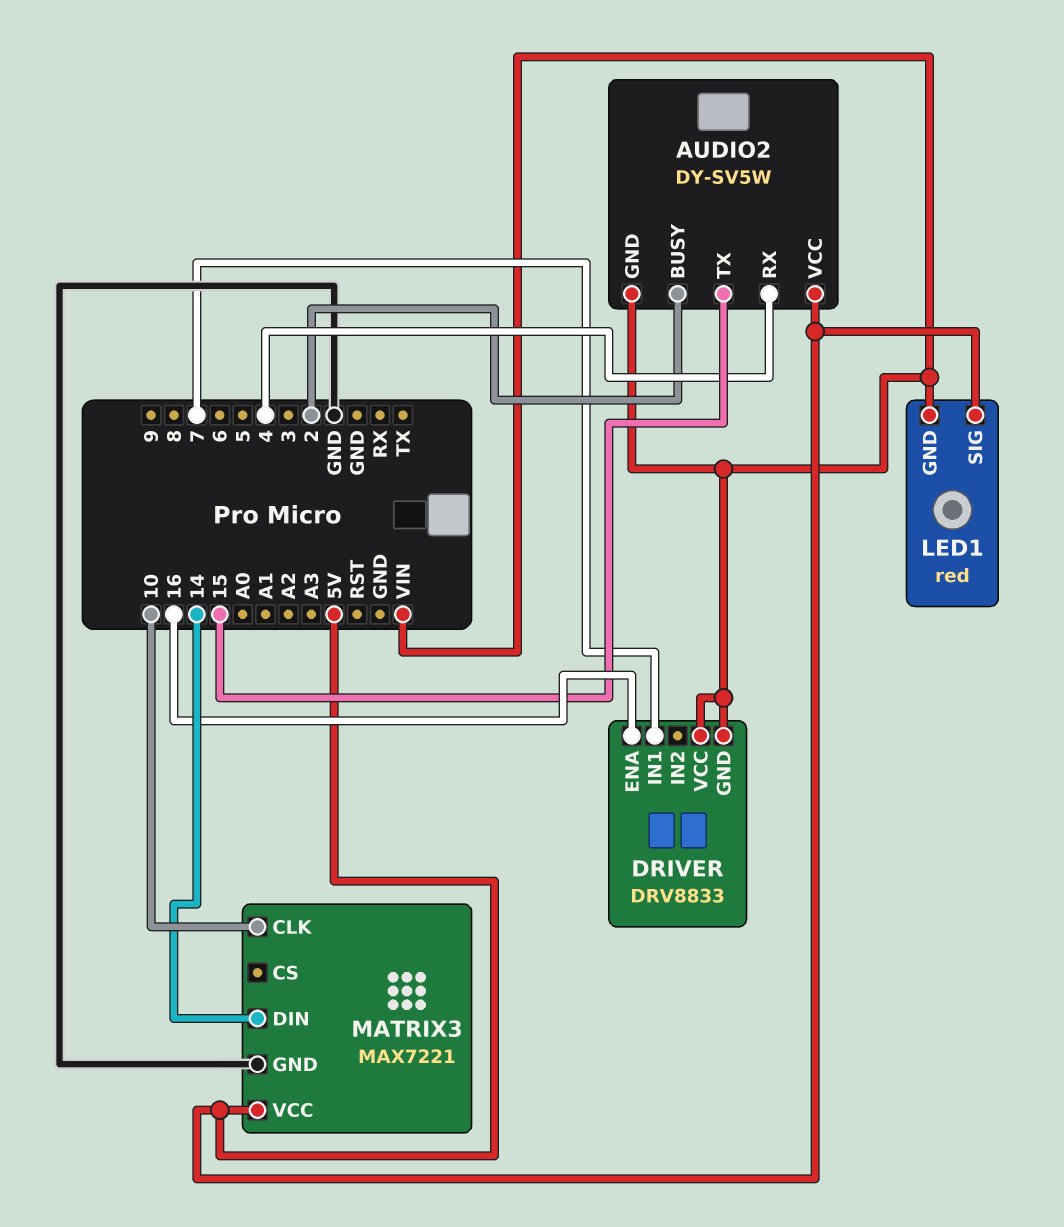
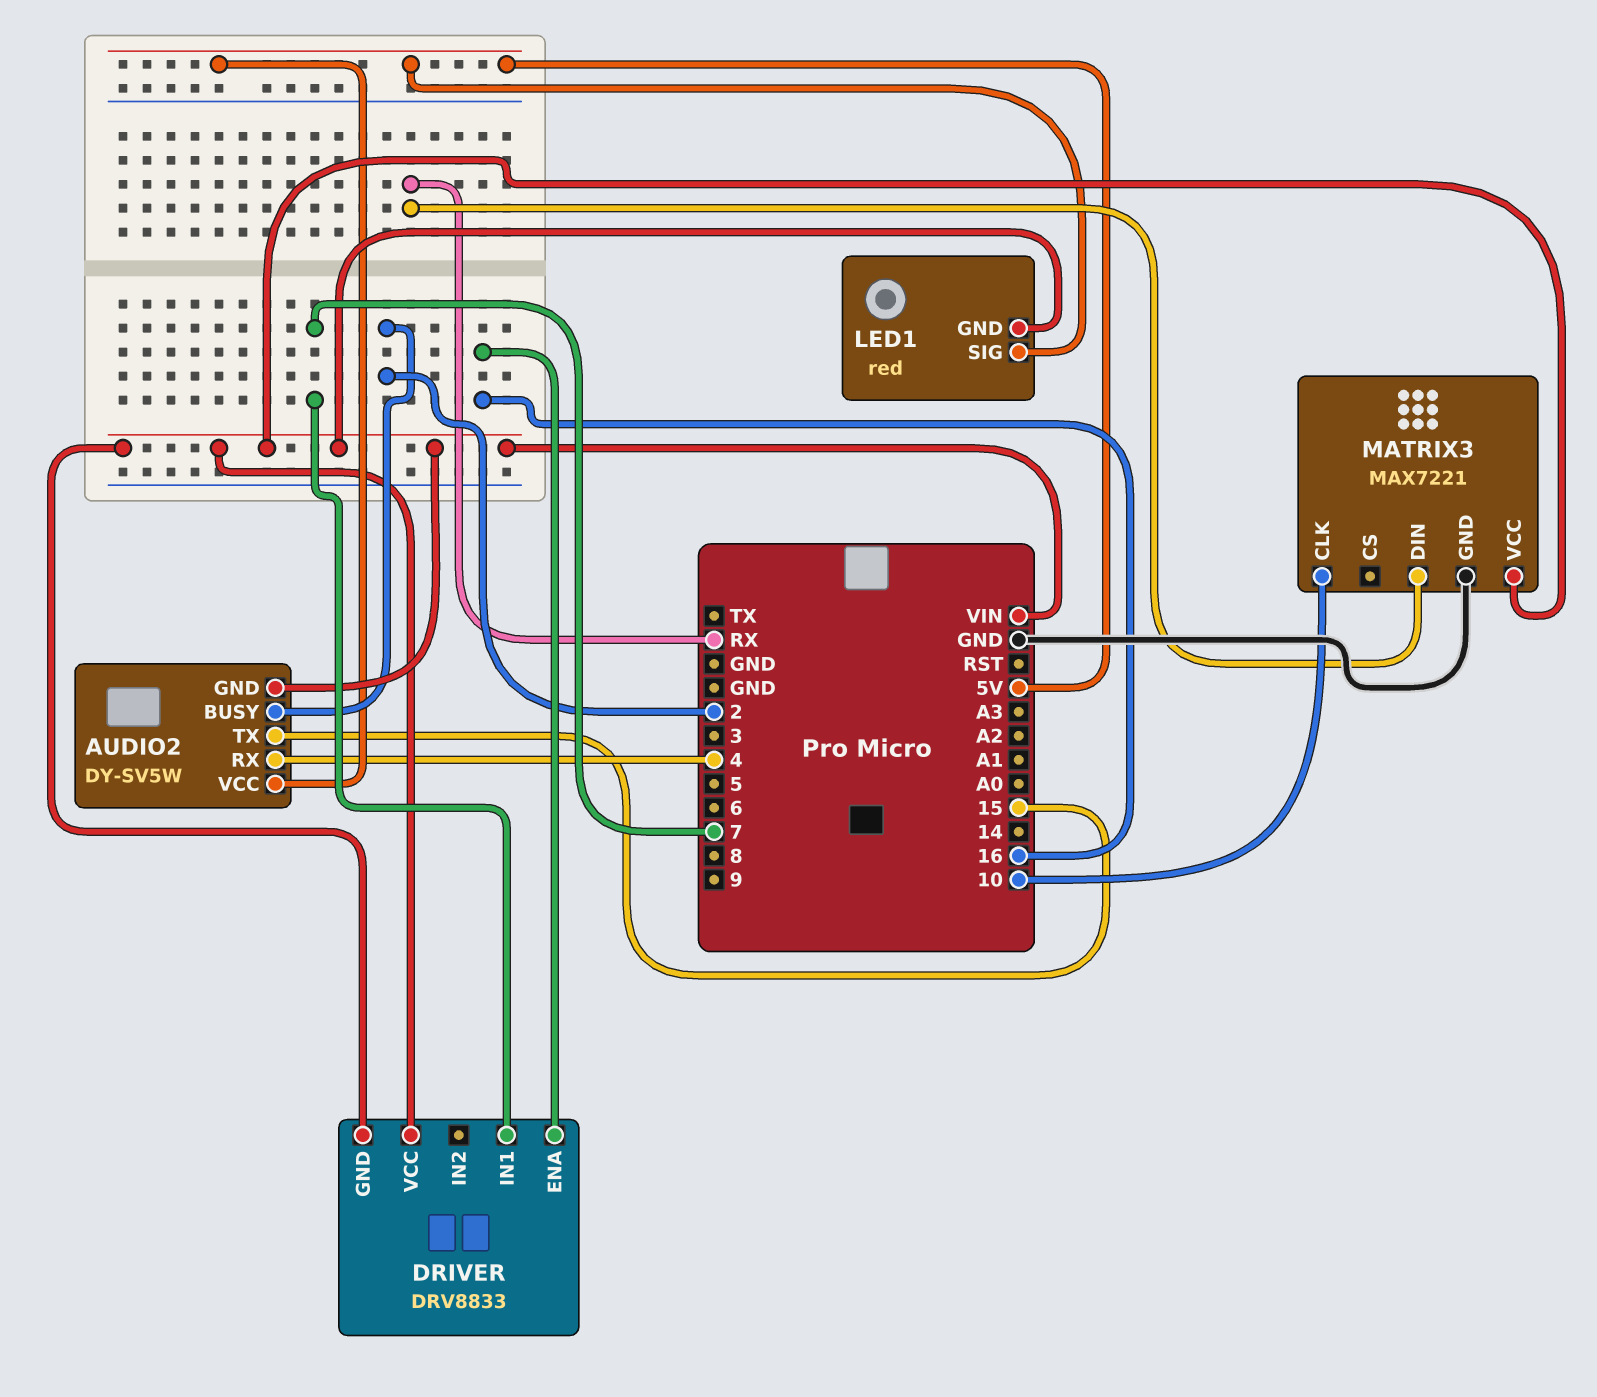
MATRIX3 pin DIN: 14 -> RX
MATRIX3 pin VCC: 5V -> VIN

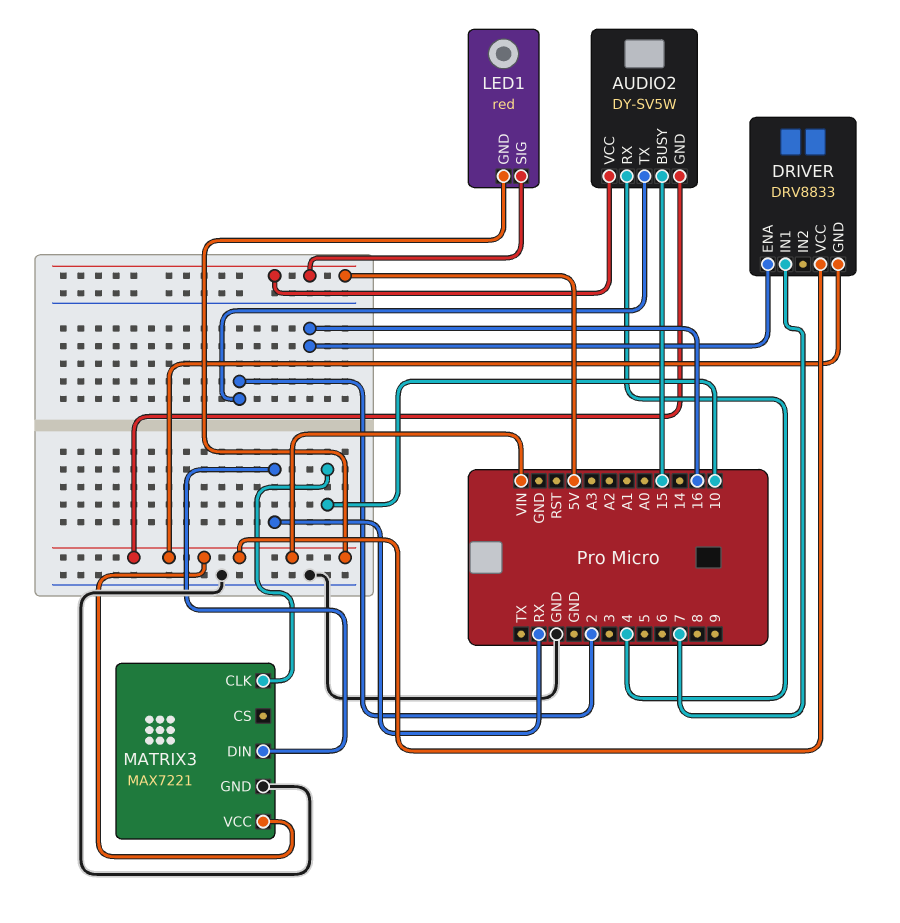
AUDIO2 pin BUSY: 2 -> 15
AUDIO2 pin TX: 15 -> 2

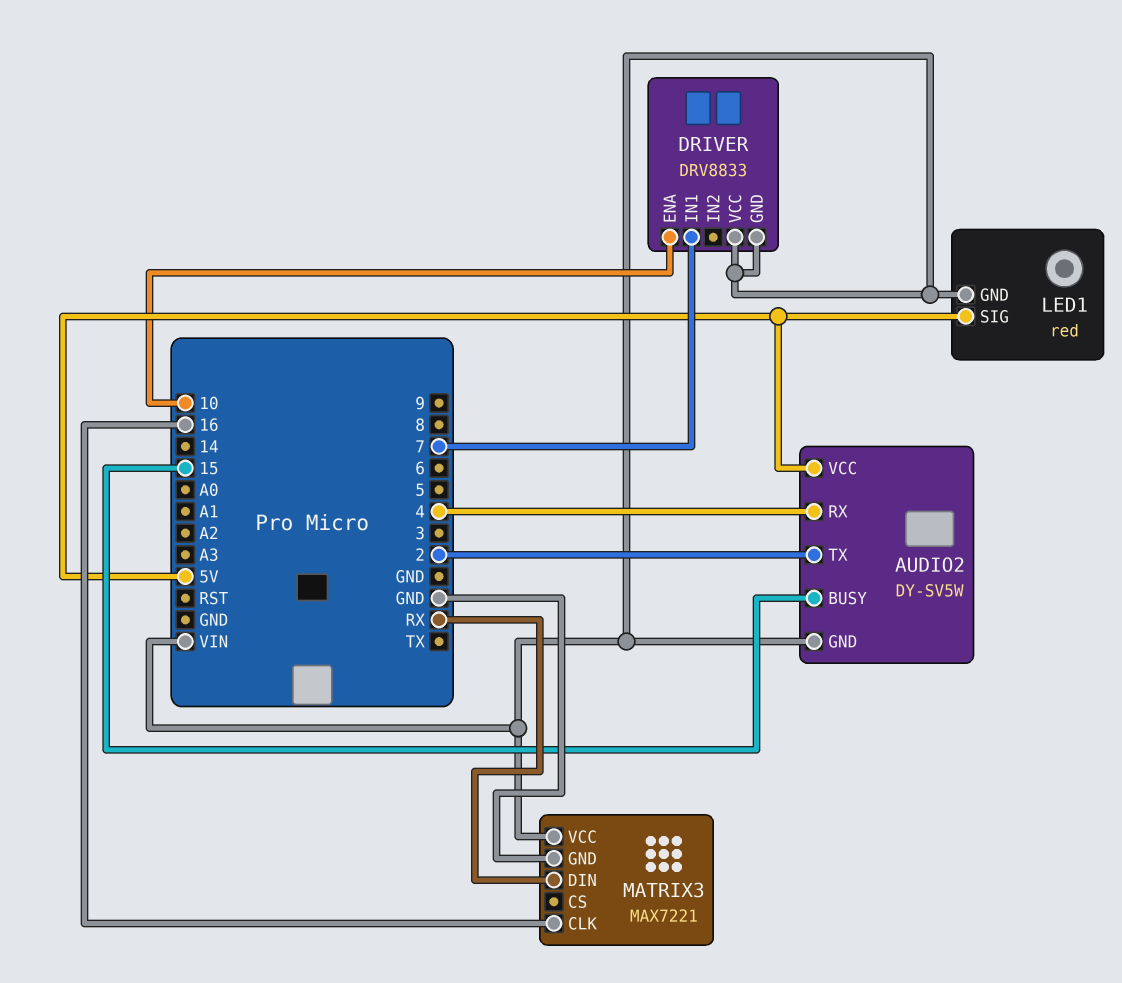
DRIVER pin ENA: 16 -> 10
MATRIX3 pin CLK: 10 -> 16

